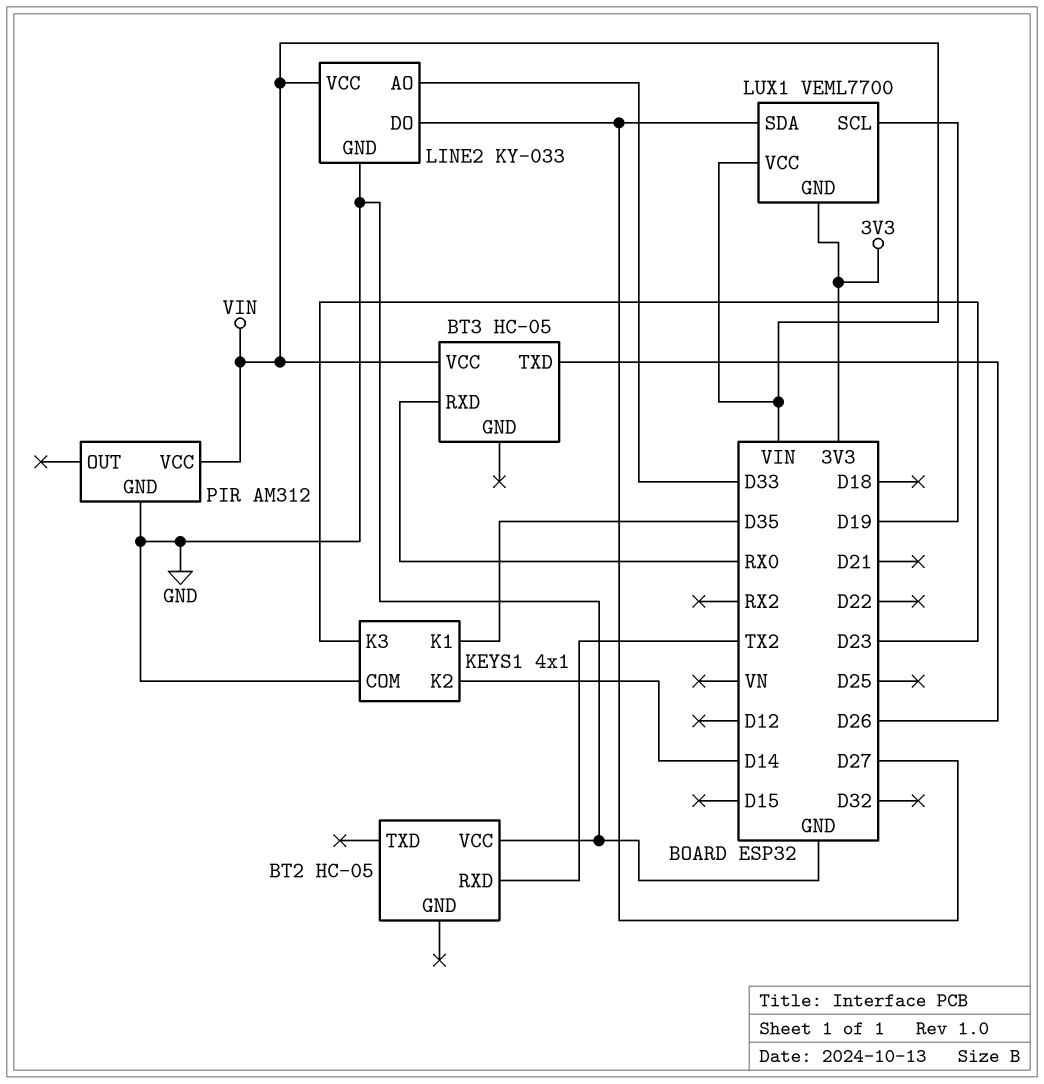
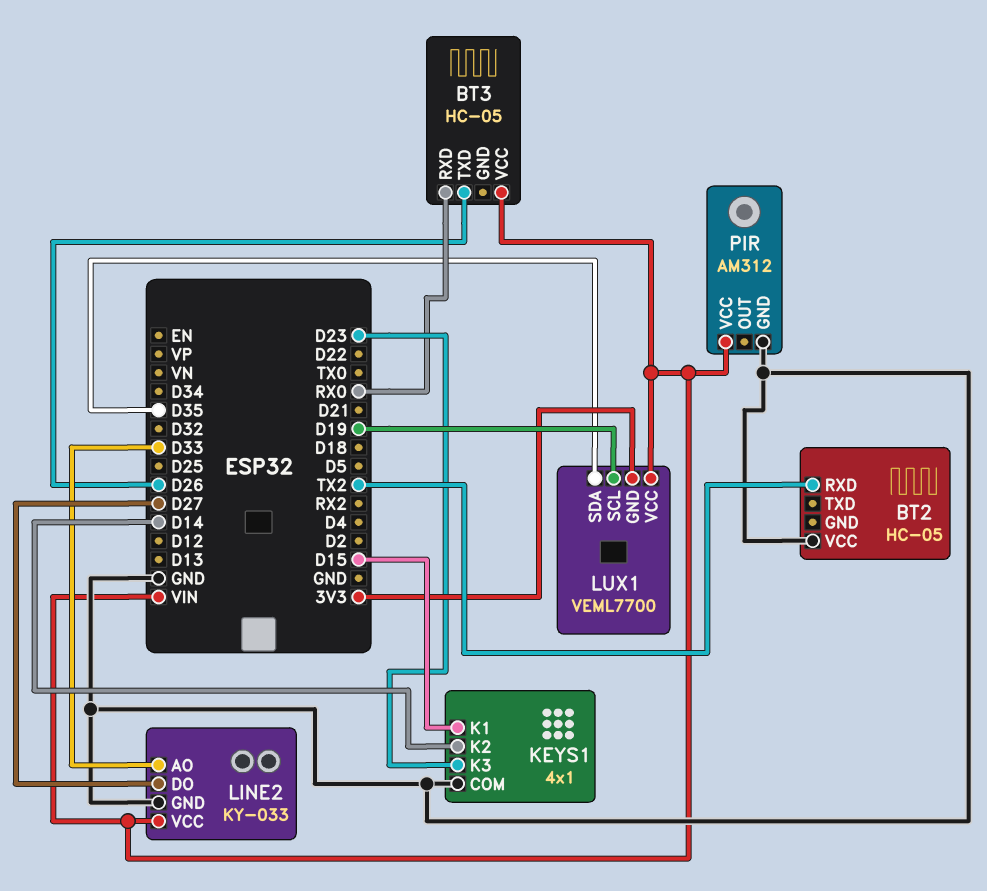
KEYS1 pin K1: D35 -> D15
LUX1 pin SDA: D27 -> D35

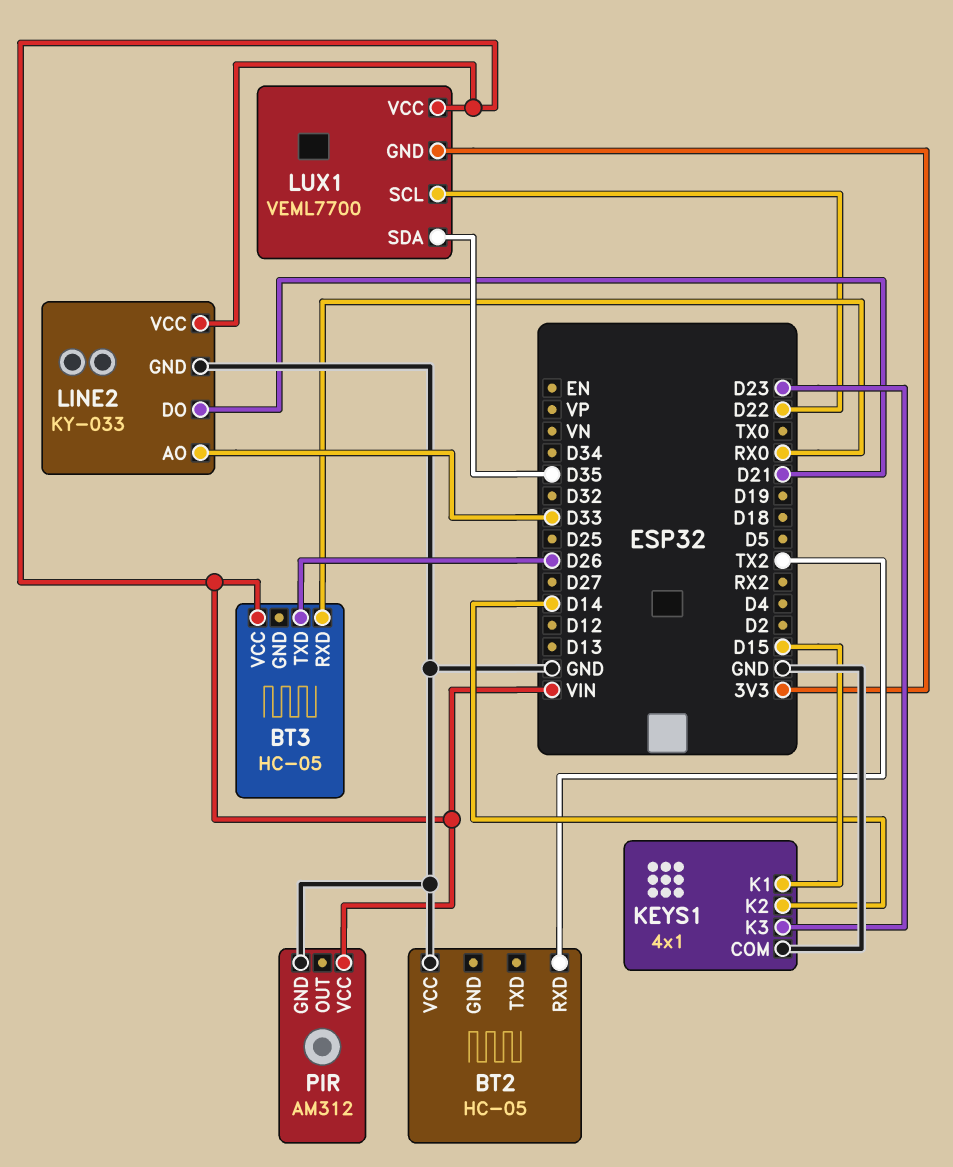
LINE2 pin DO: D27 -> D21
LUX1 pin SCL: D19 -> D22

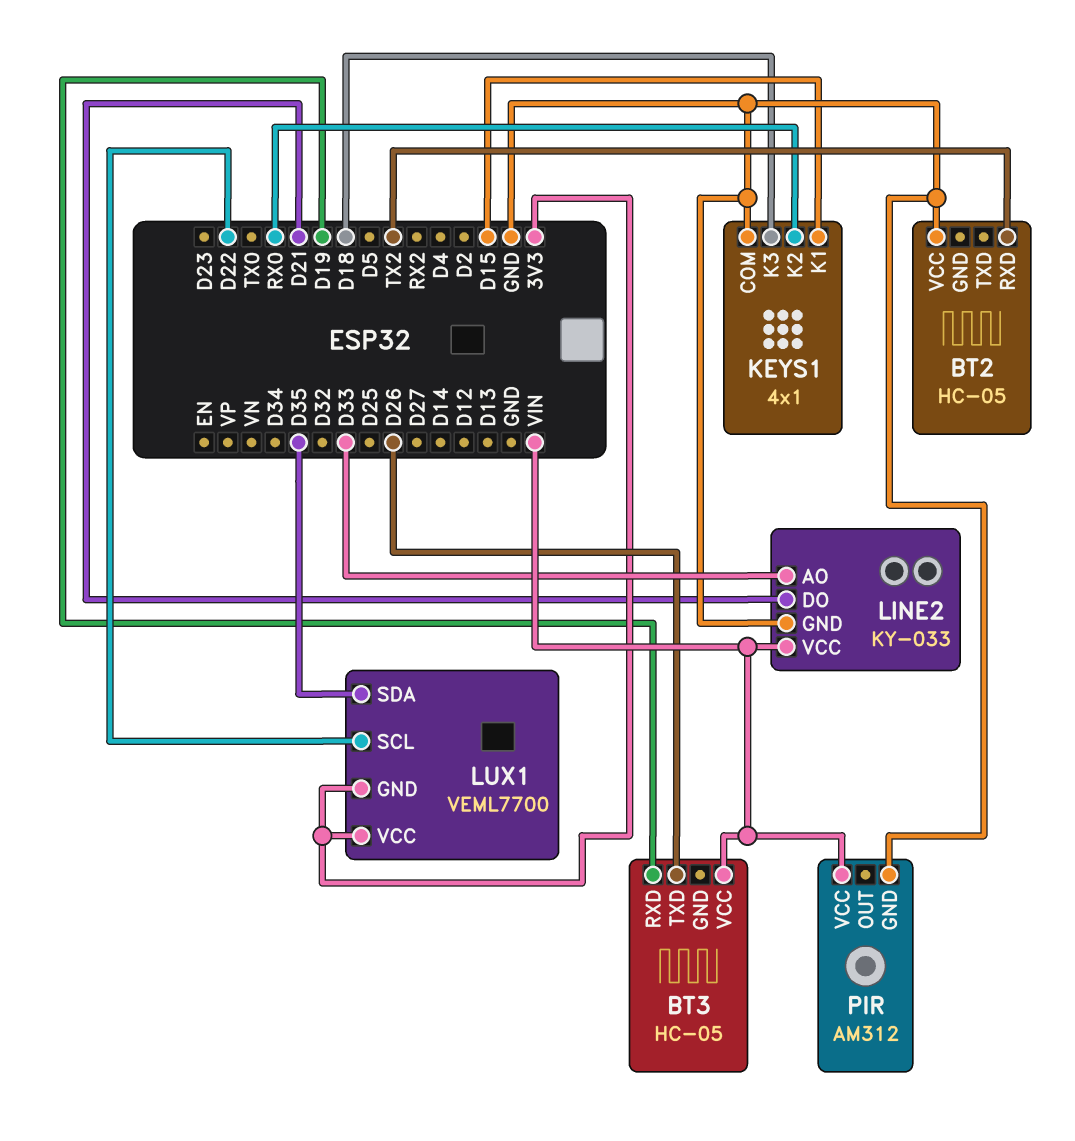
BT3 pin RXD: RX0 -> D19
KEYS1 pin K2: D14 -> RX0
KEYS1 pin K3: D23 -> D18
LUX1 pin VCC: VIN -> 3V3

